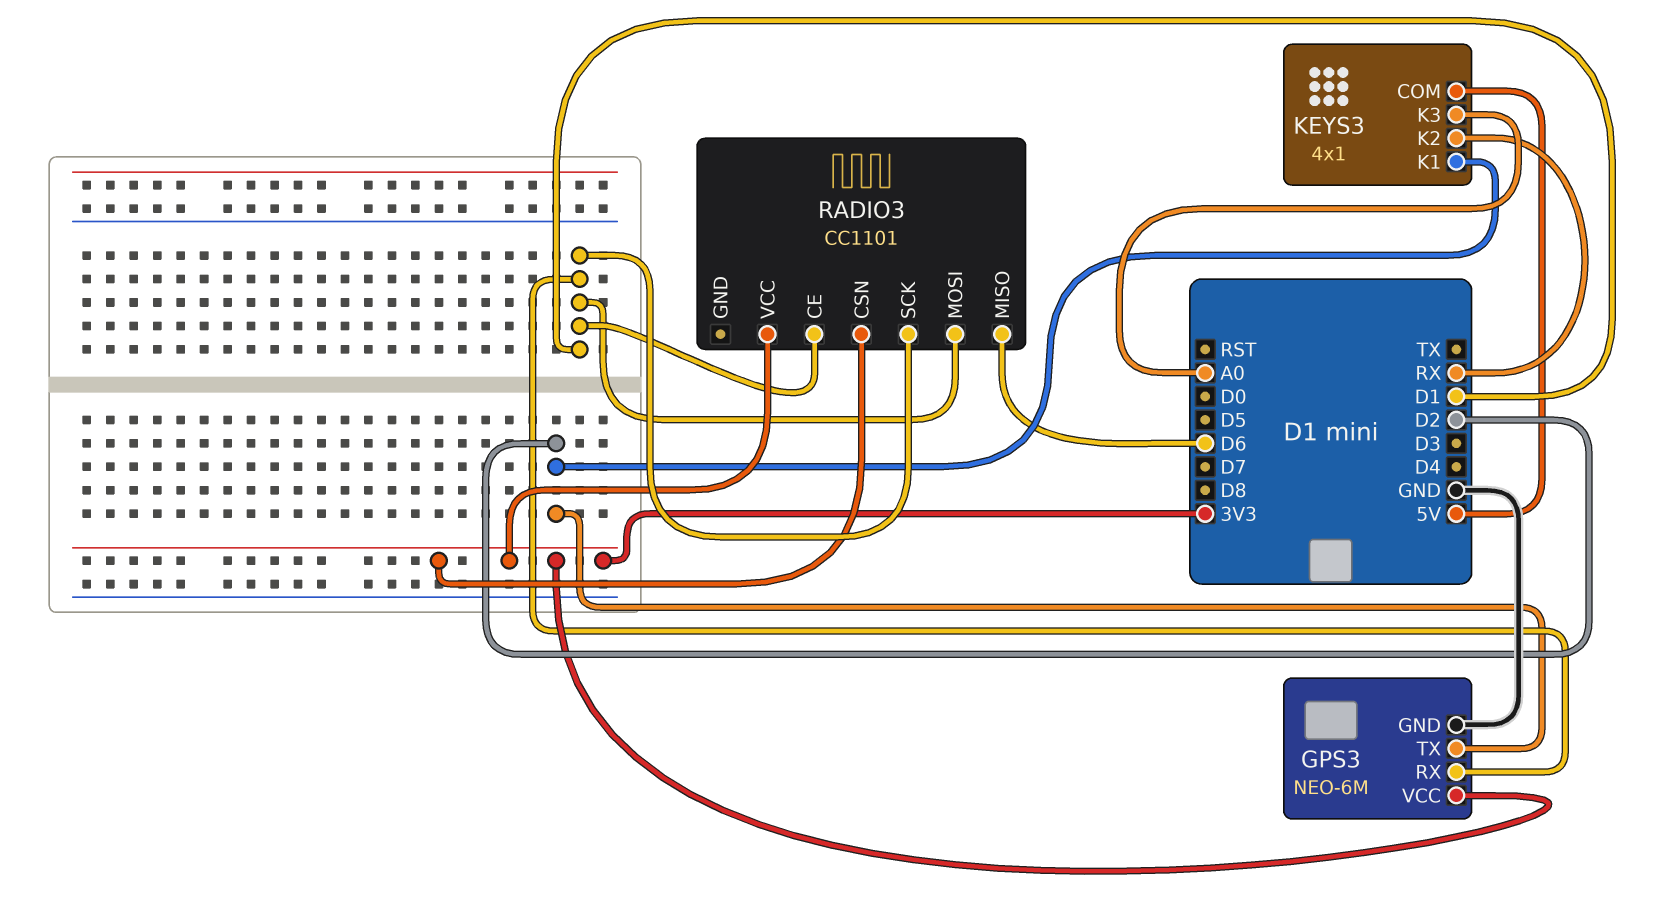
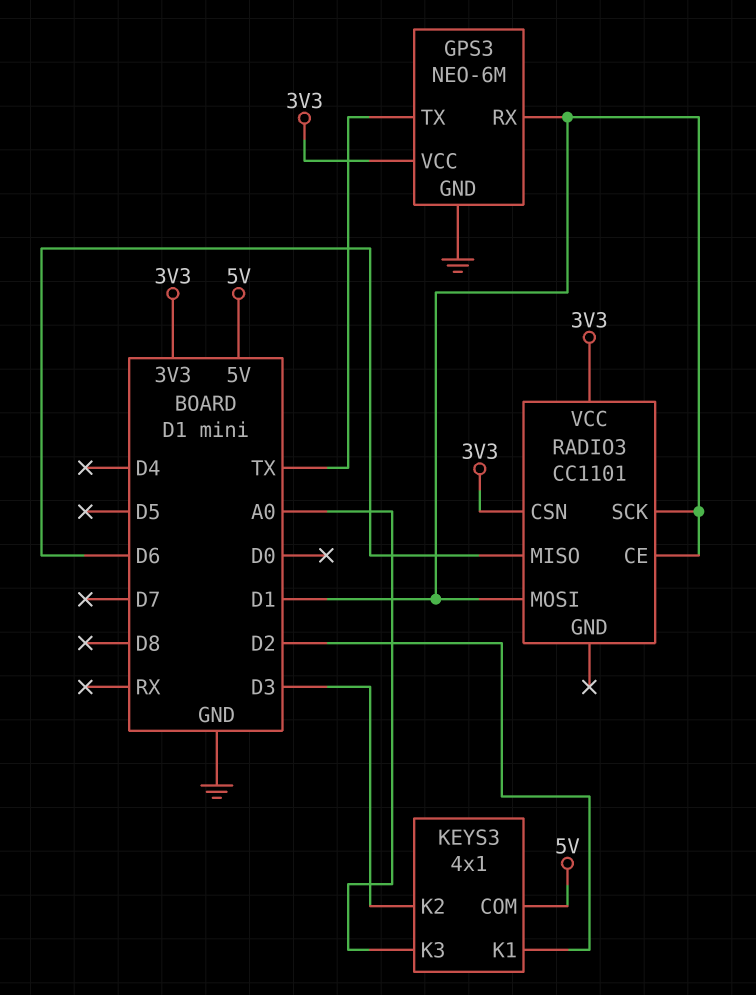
GPS3 pin TX: D2 -> TX
KEYS3 pin K2: RX -> D3

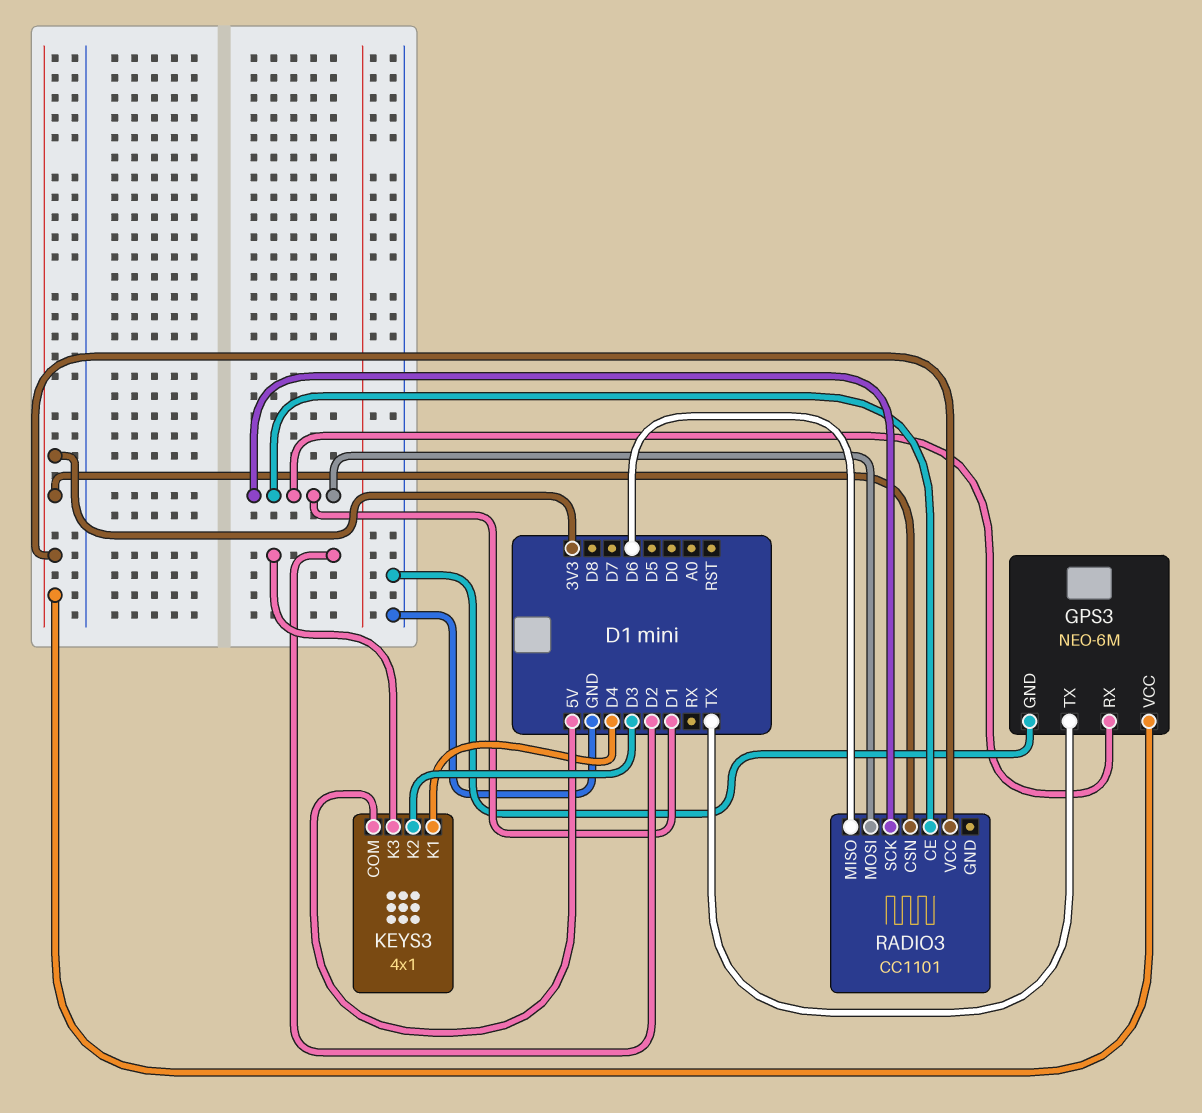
KEYS3 pin K1: D2 -> D4
KEYS3 pin K3: A0 -> D2

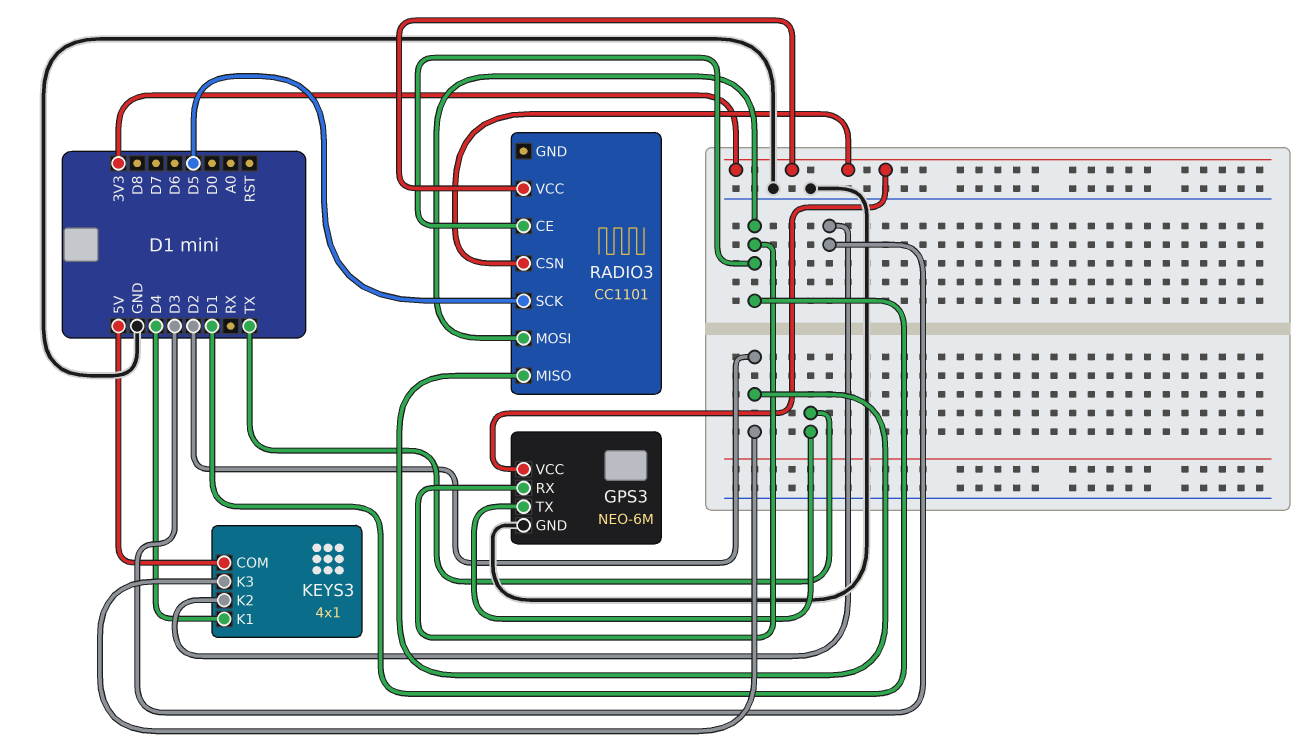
RADIO3 pin MISO: D6 -> D2
RADIO3 pin SCK: D1 -> D5

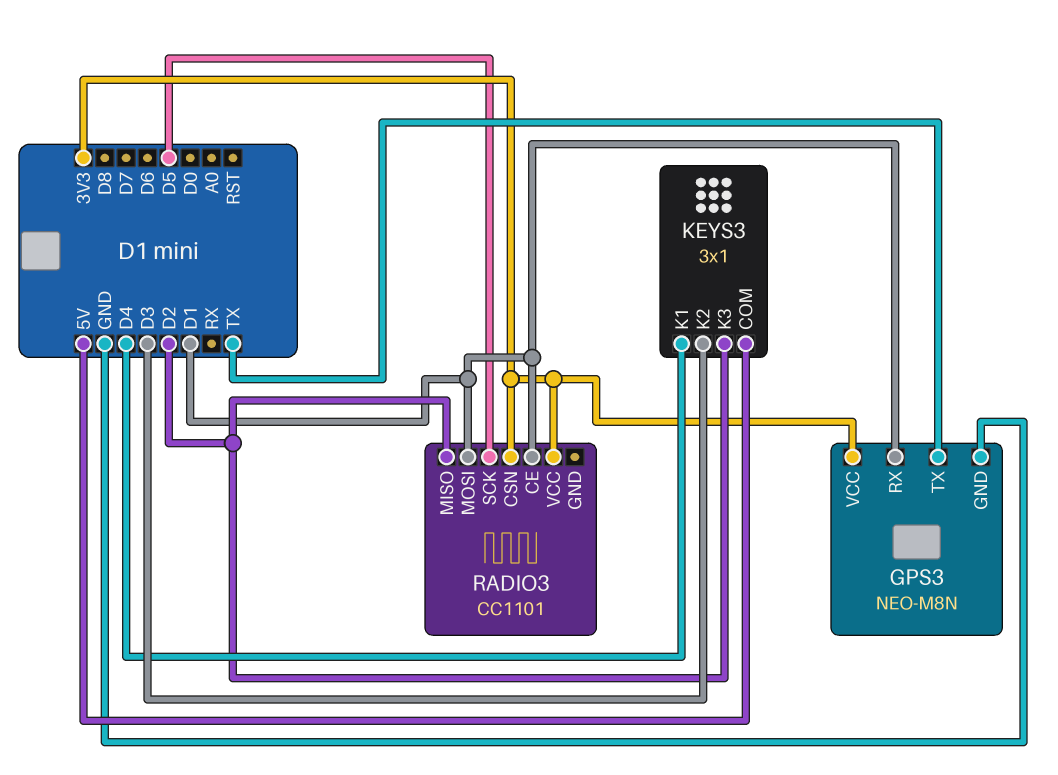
GPS3: NEO-6M -> NEO-M8N
KEYS3: 4x1 -> 3x1

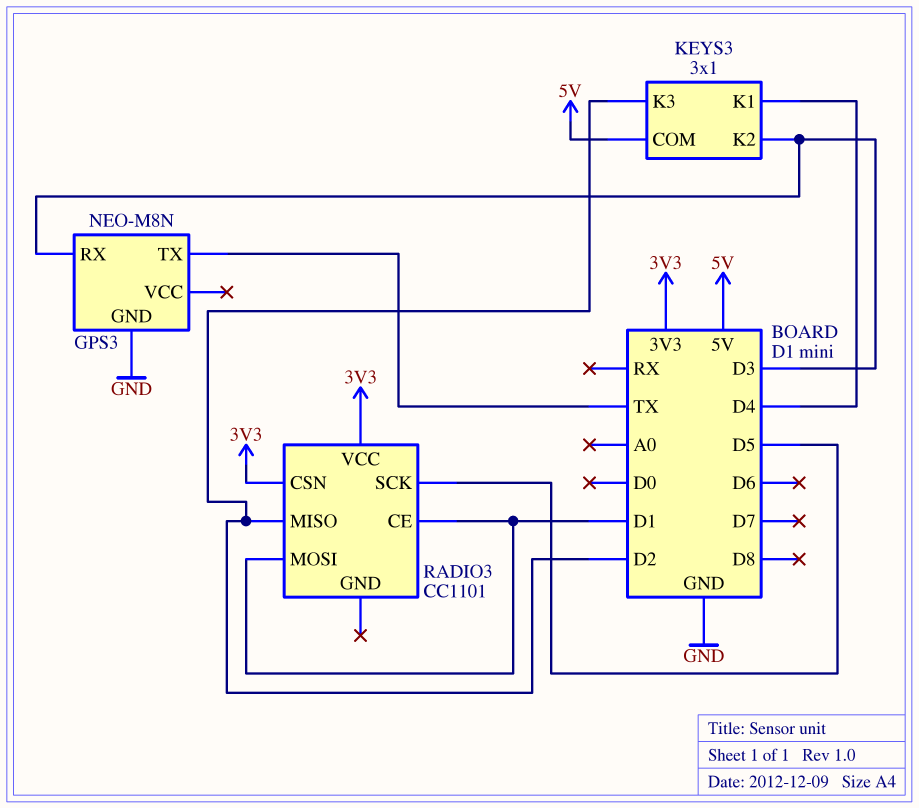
GPS3 pin RX: D1 -> D3
GPS3 pin VCC: 3V3 -> none

